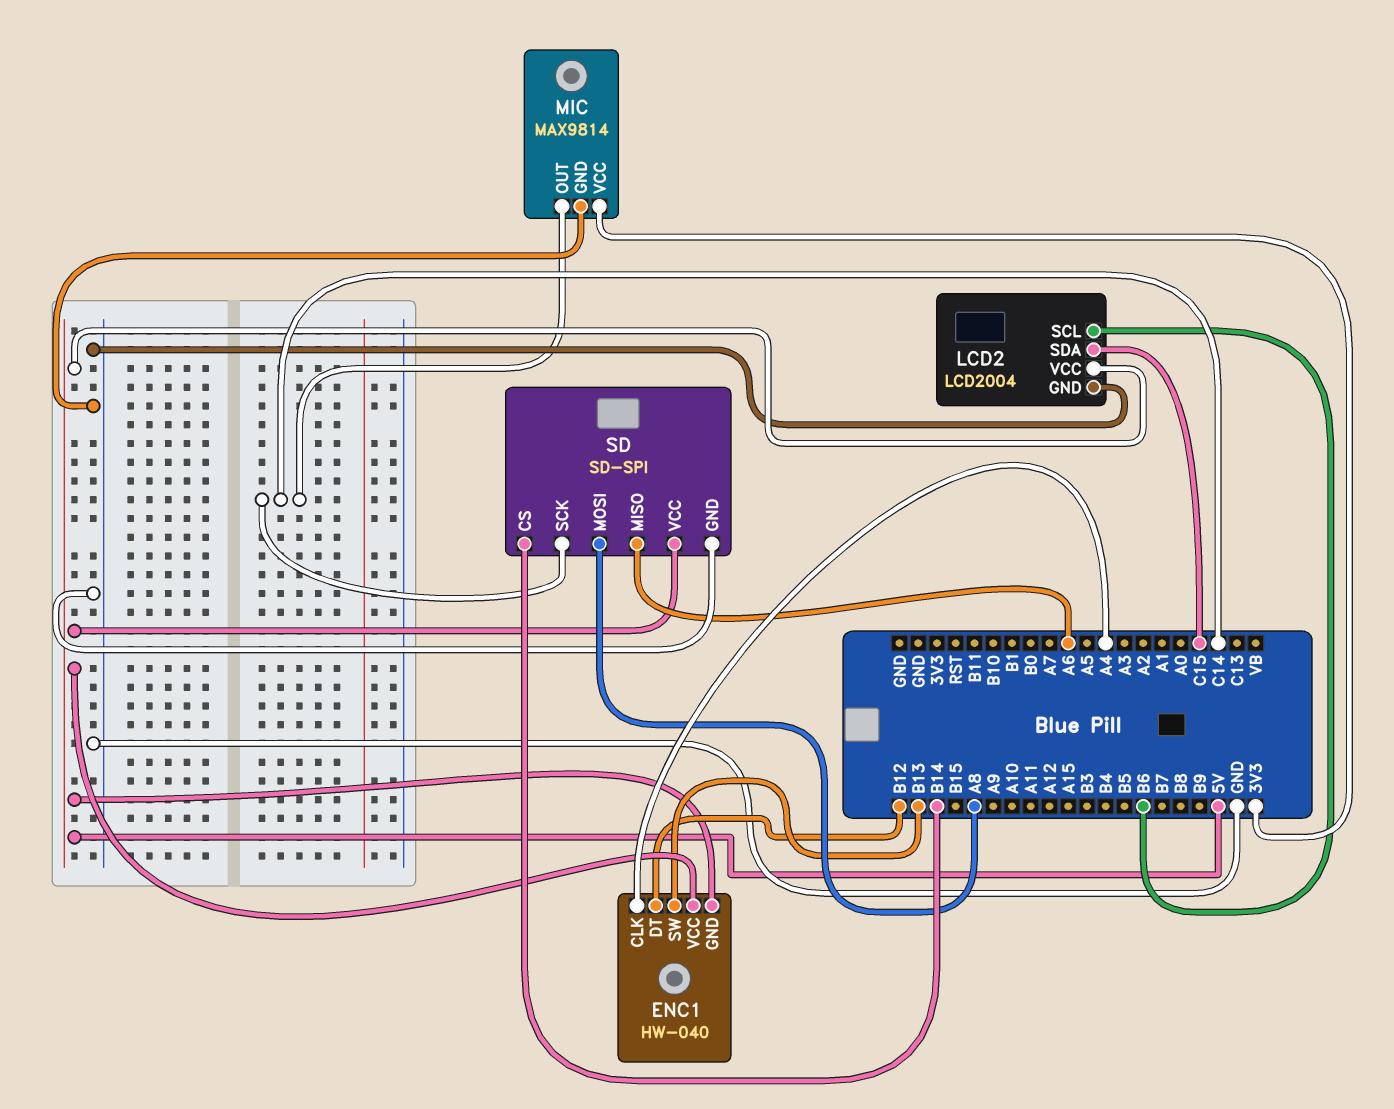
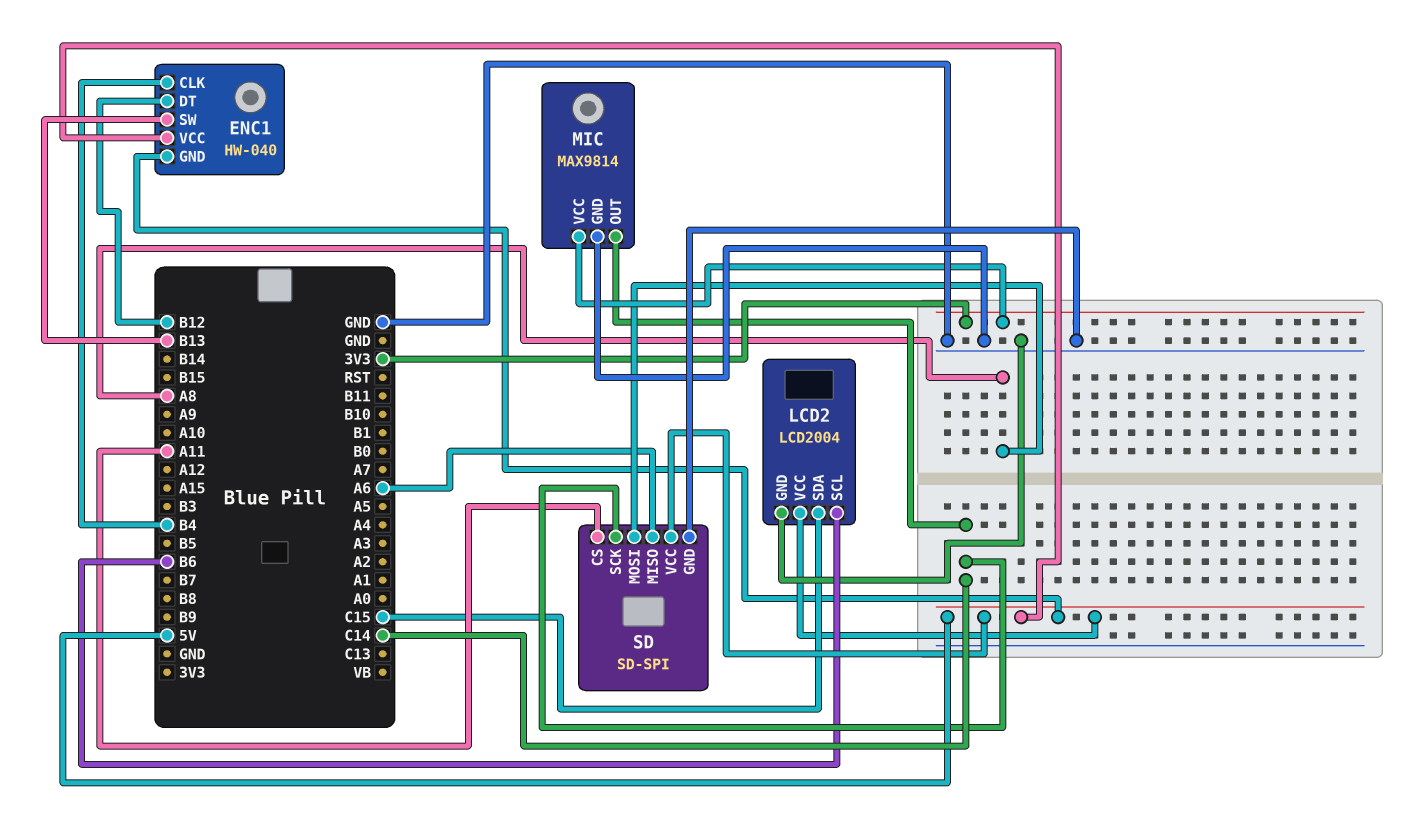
ENC1 pin CLK: A4 -> B4
SD pin CS: B14 -> A11

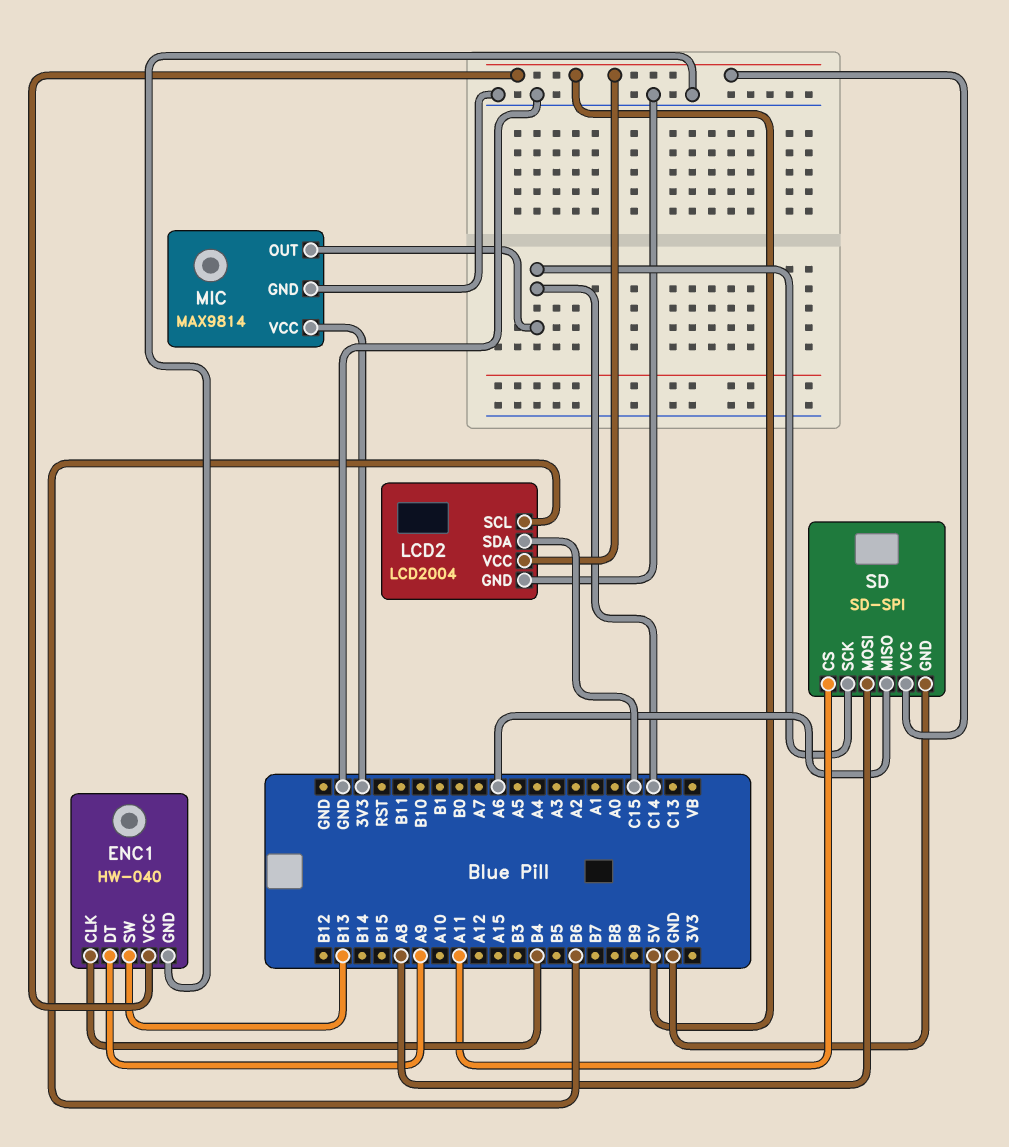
ENC1 pin DT: B12 -> A9
ENC1 pin GND: 5V -> GND

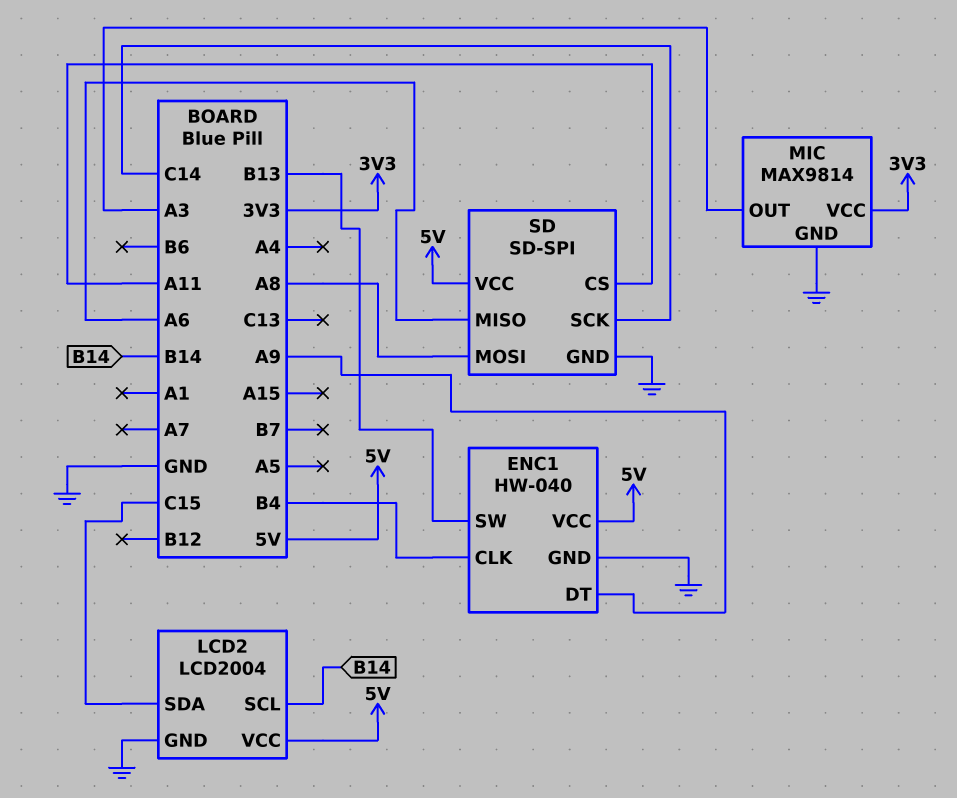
LCD2 pin SCL: B6 -> B14
MIC pin OUT: C14 -> A3

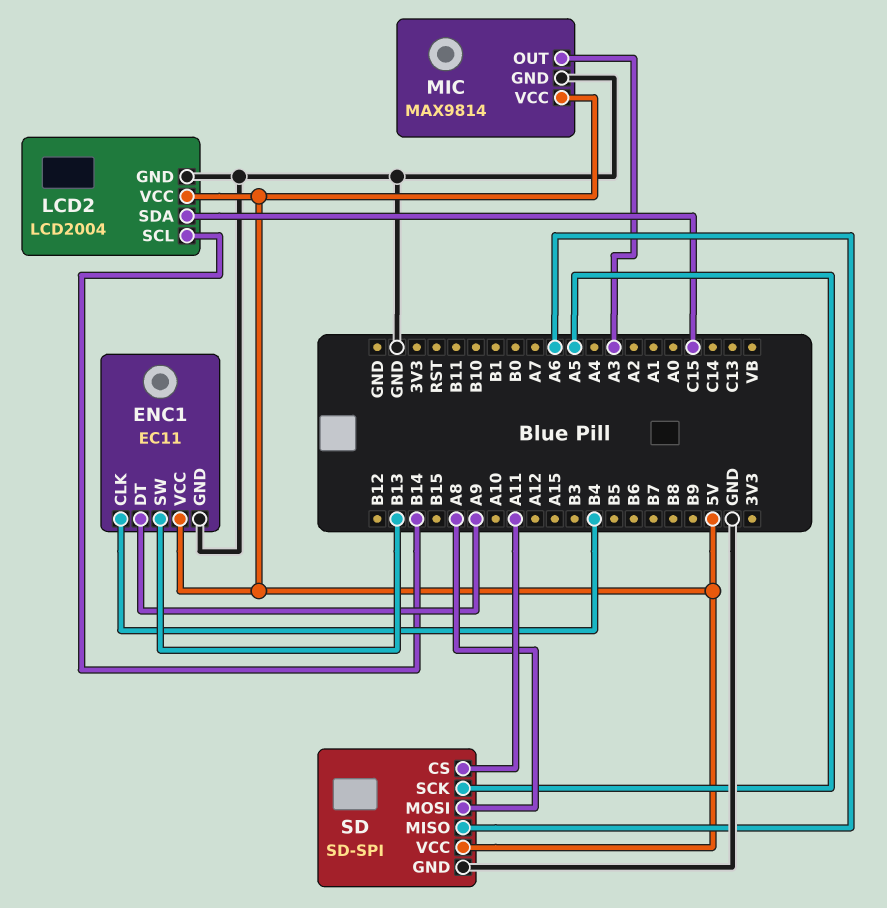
ENC1: HW-040 -> EC11
MIC pin VCC: 3V3 -> 5V
SD pin SCK: C14 -> A5

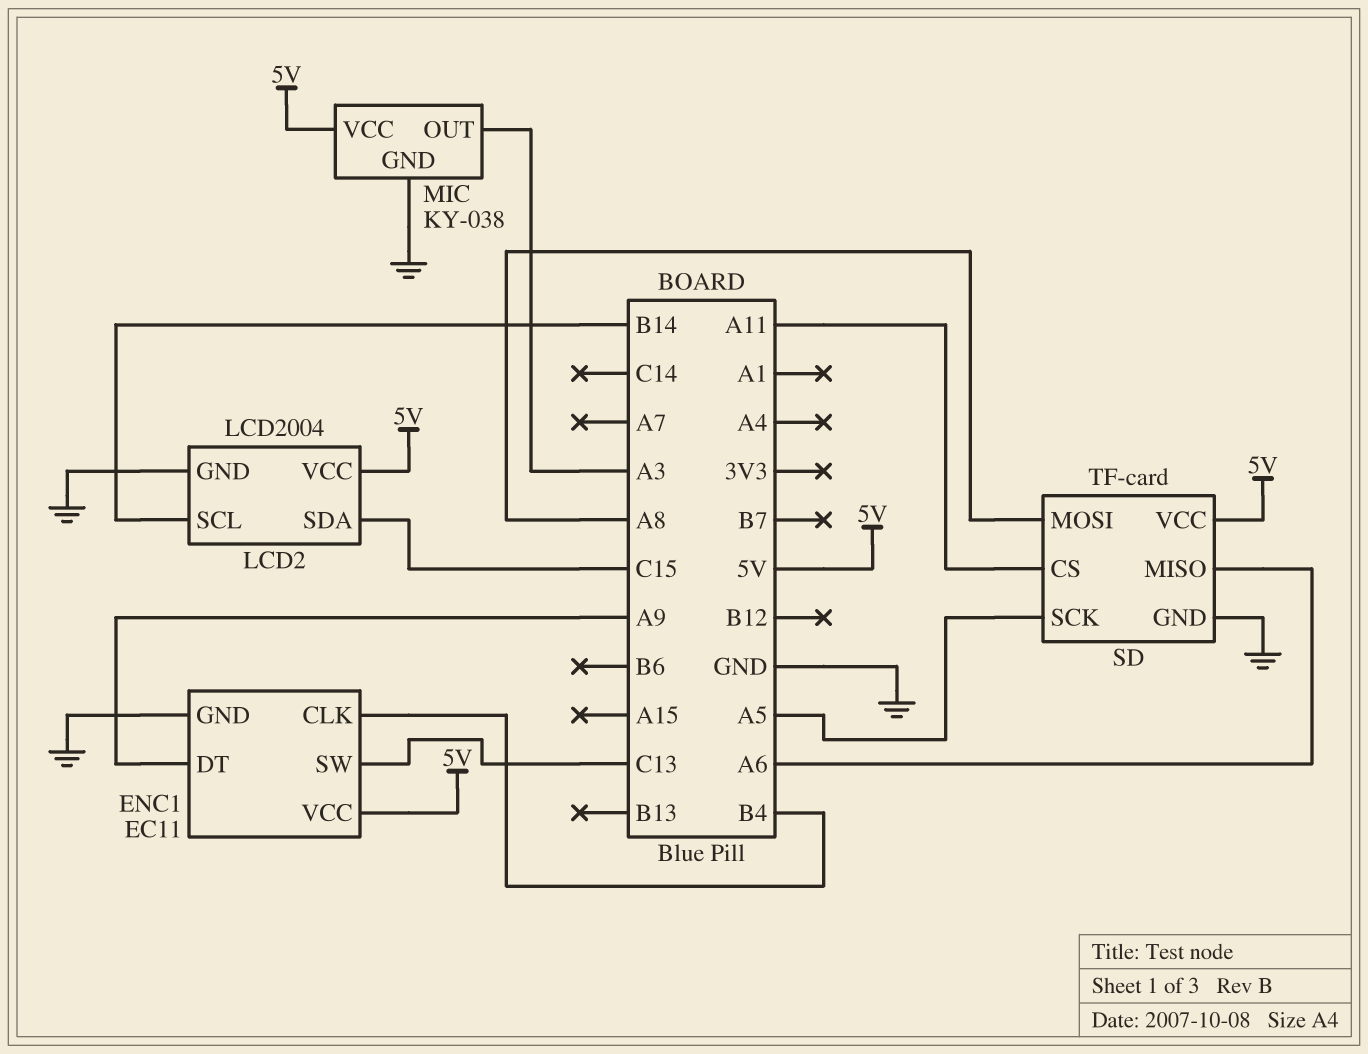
ENC1 pin SW: B13 -> C13
MIC: MAX9814 -> KY-038
SD: SD-SPI -> TF-card

